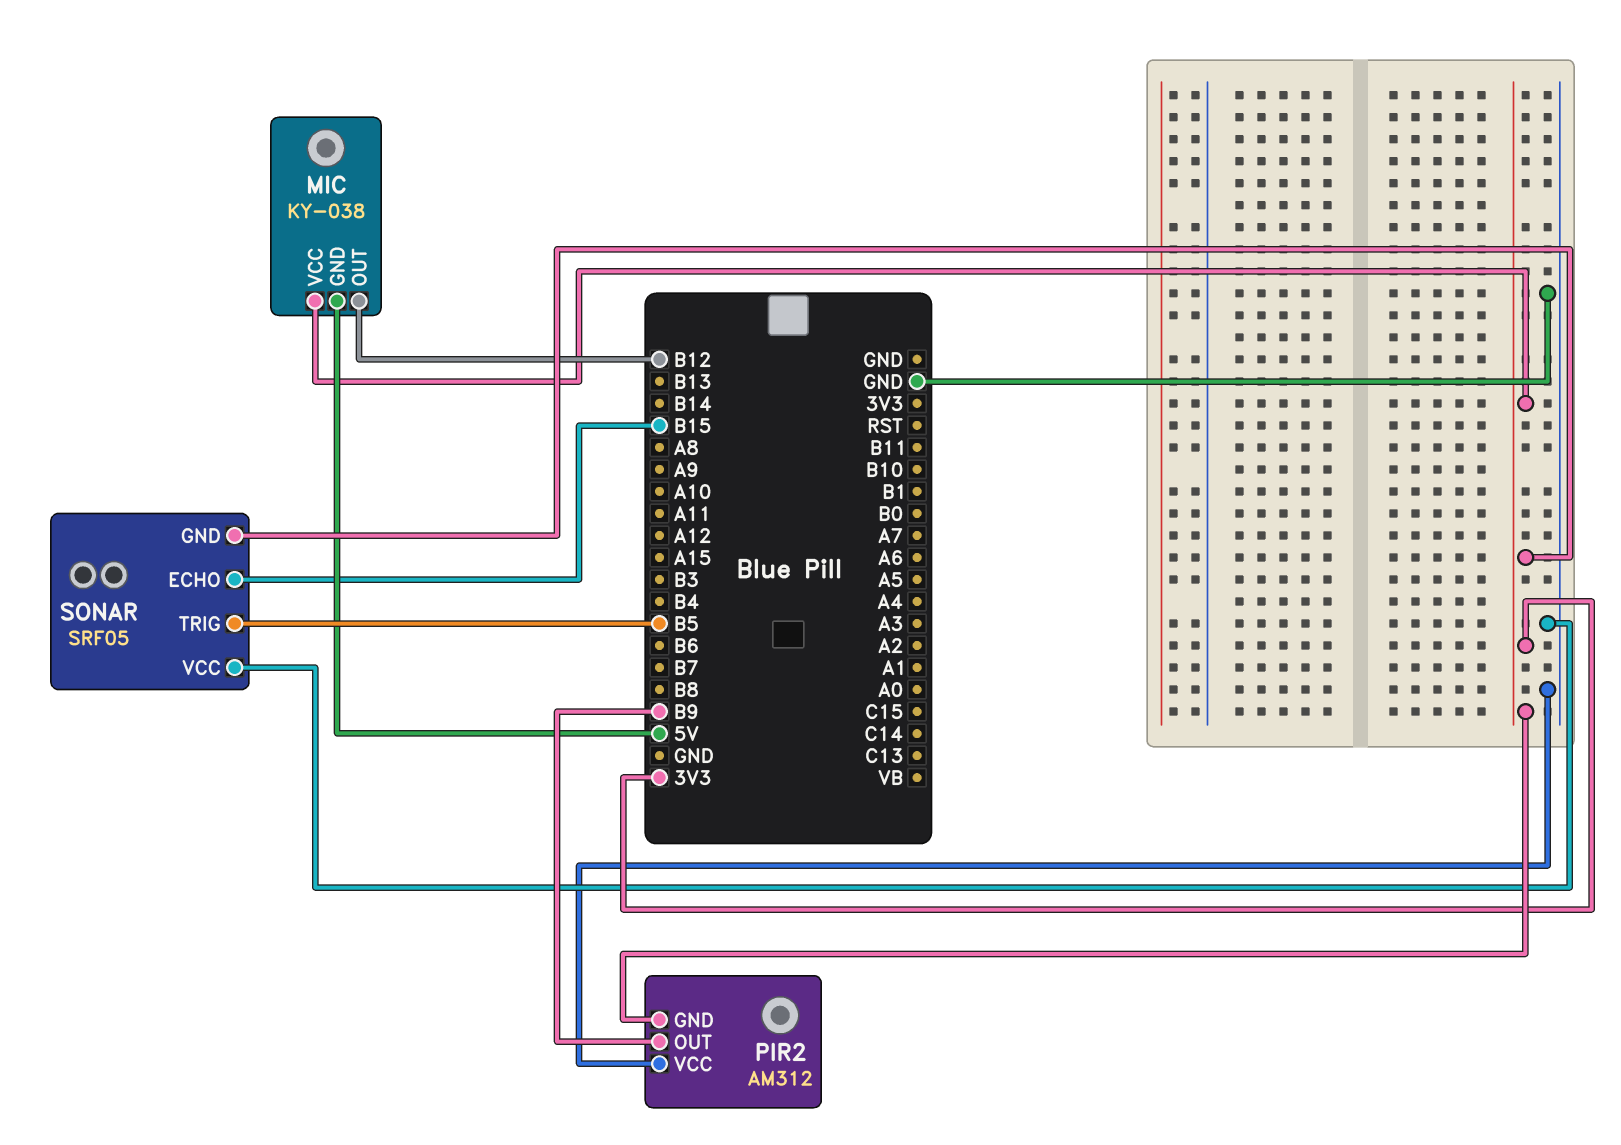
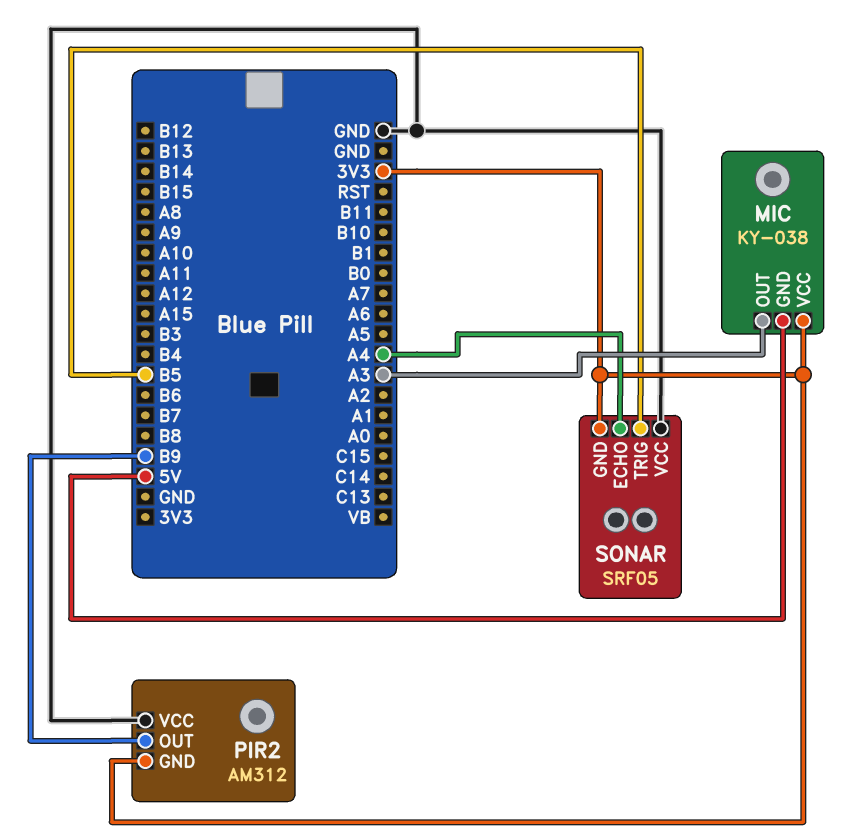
MIC pin OUT: B12 -> A3
SONAR pin ECHO: B15 -> A4

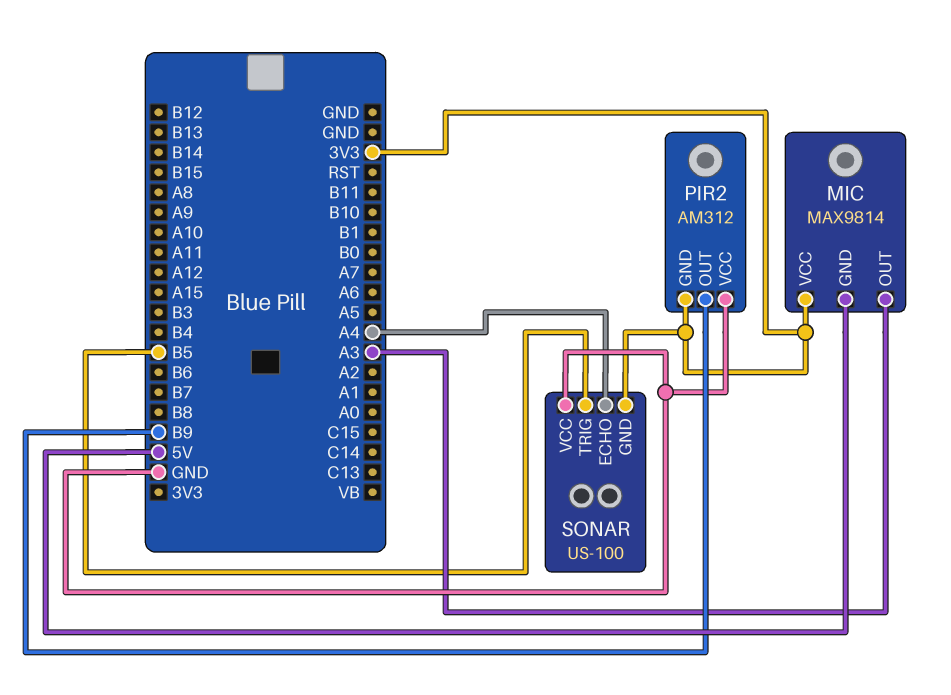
MIC: KY-038 -> MAX9814
SONAR: SRF05 -> US-100

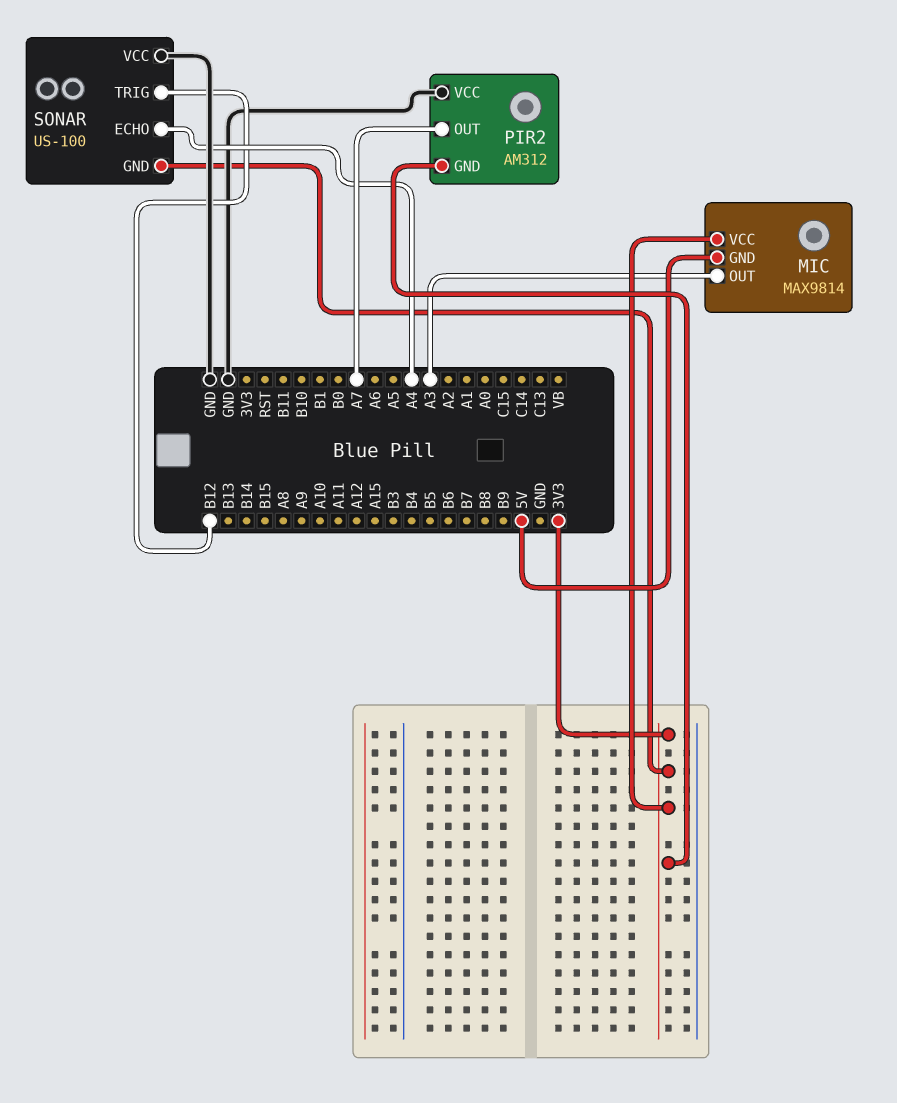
PIR2 pin OUT: B9 -> A7
SONAR pin TRIG: B5 -> B12

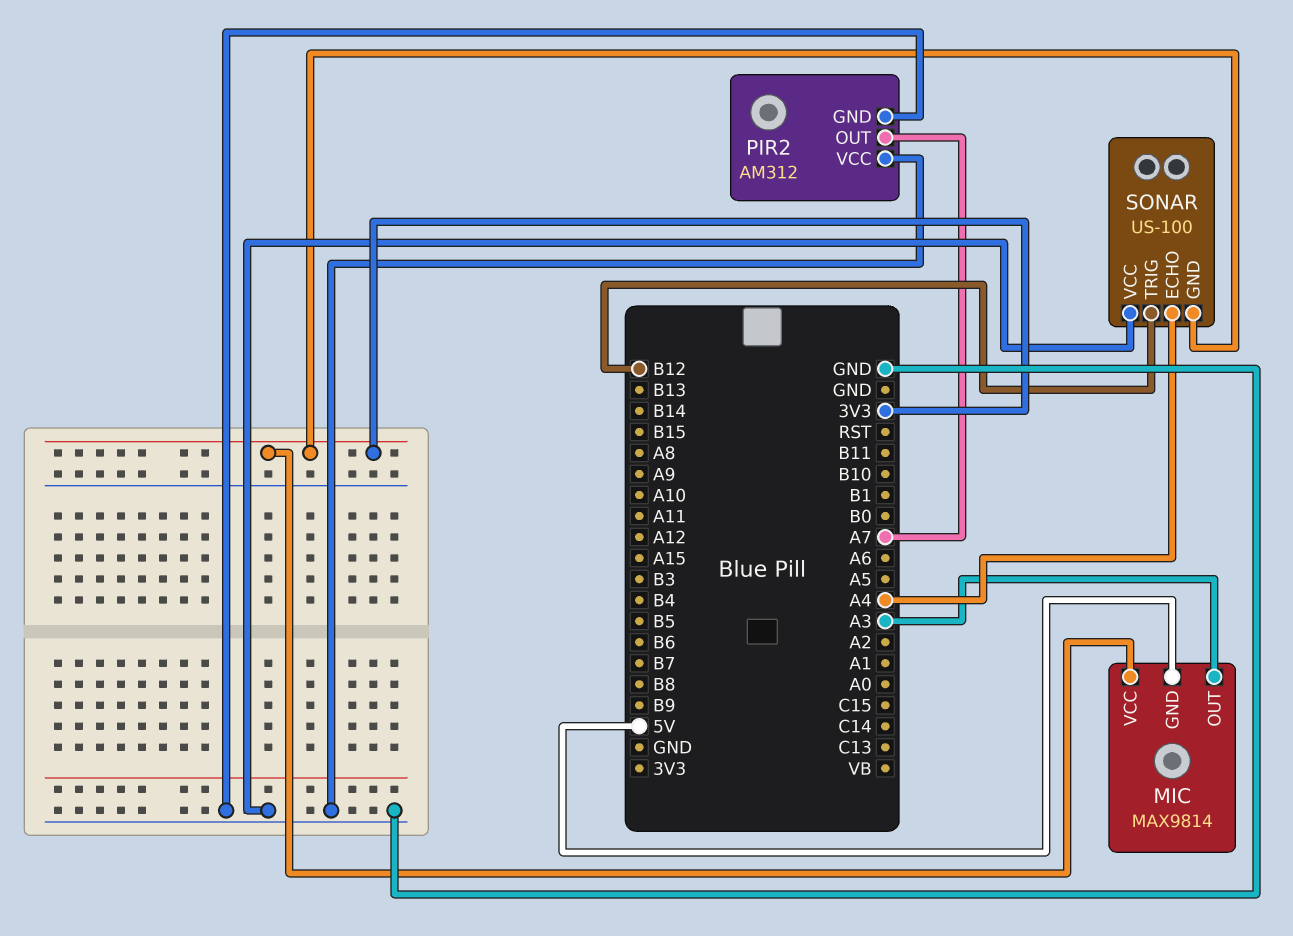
PIR2 pin GND: 3V3 -> GND

